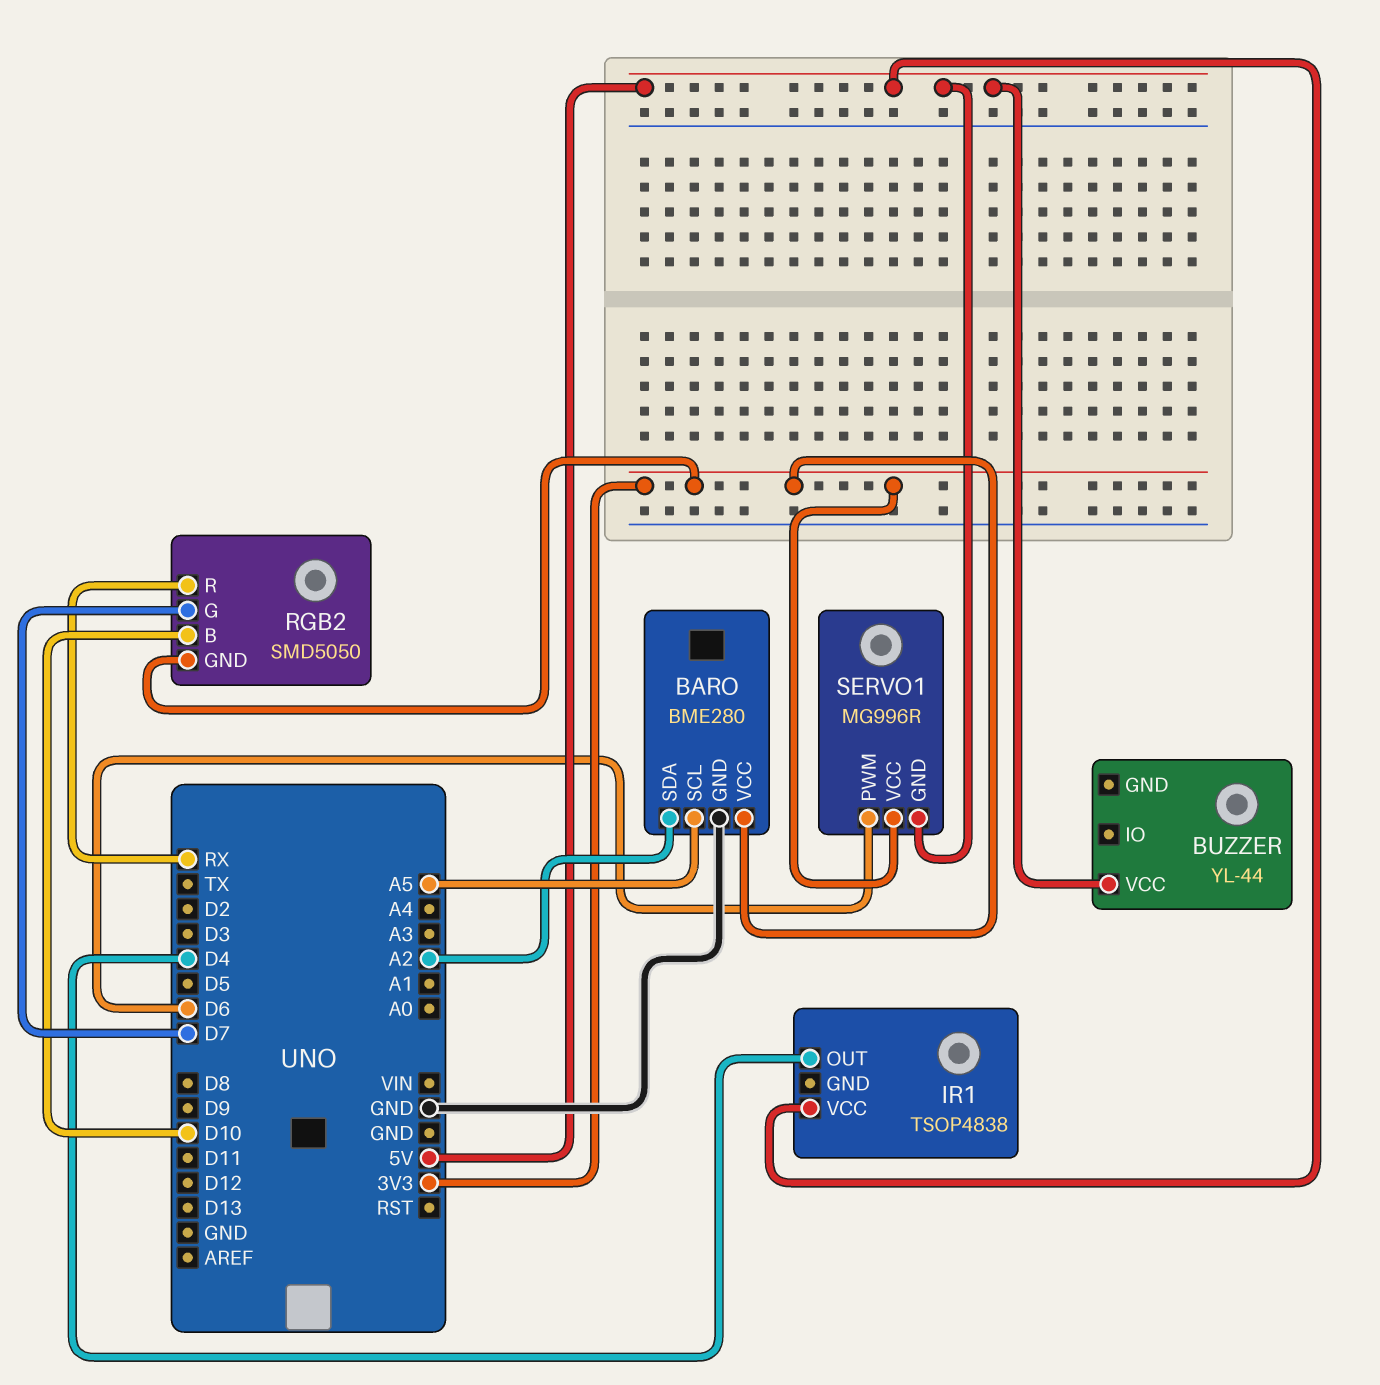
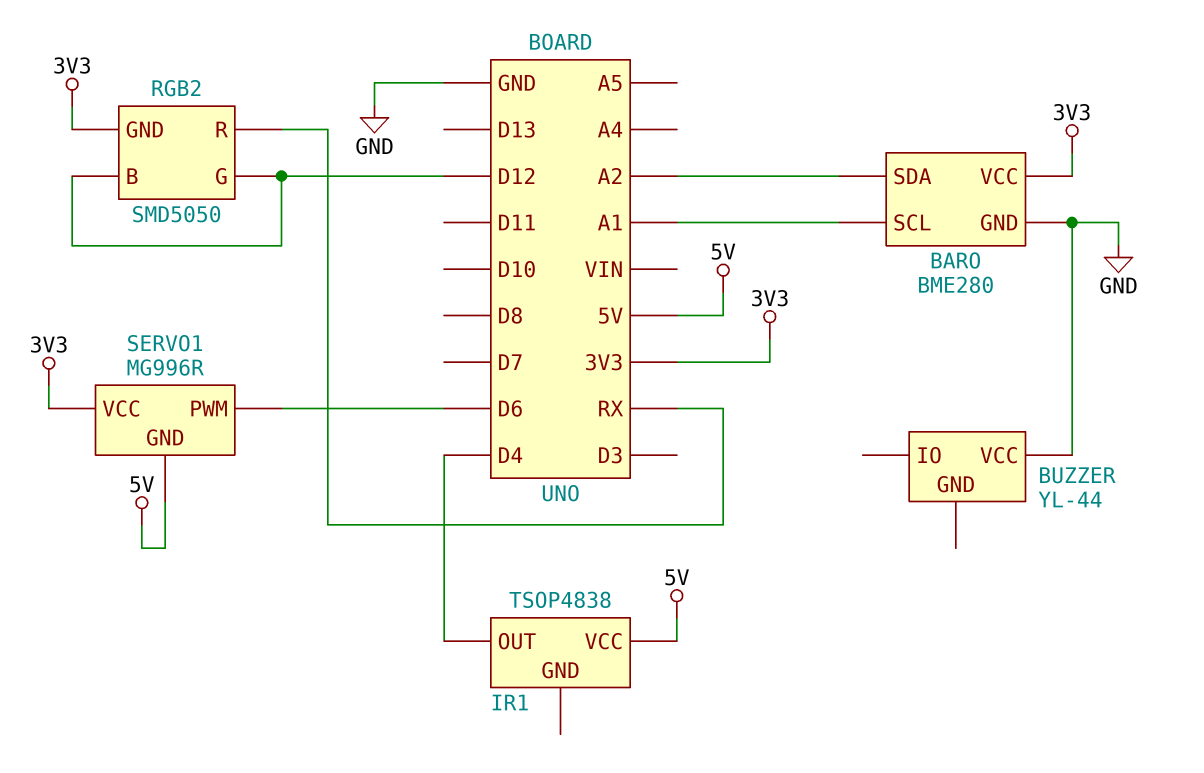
BARO pin SCL: A5 -> A1
BUZZER pin VCC: 5V -> GND
RGB2 pin B: D10 -> D12
RGB2 pin G: D7 -> D12

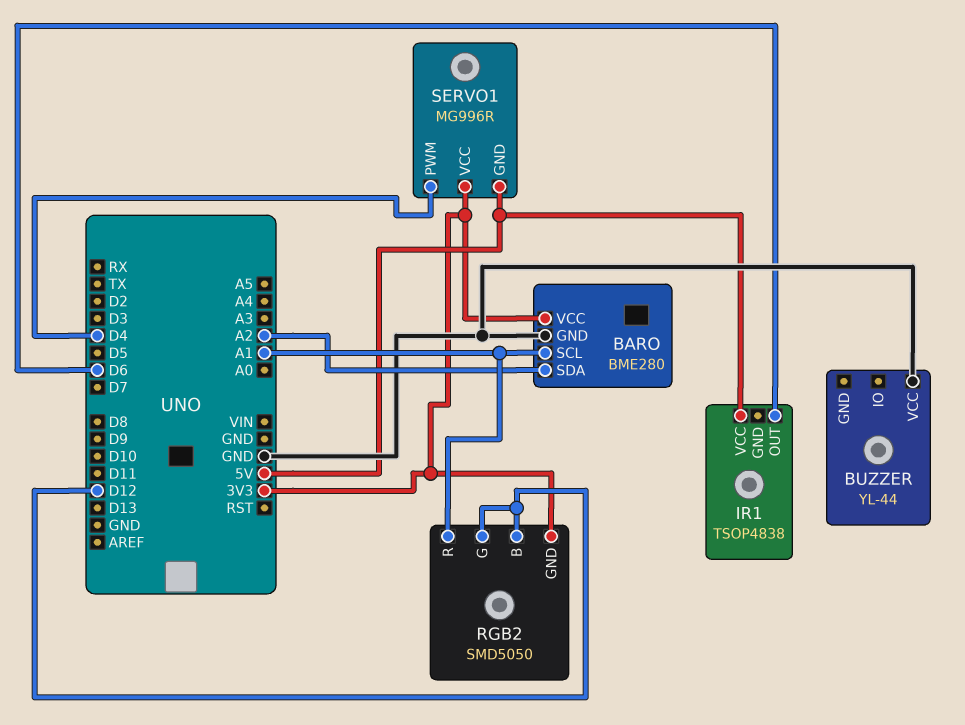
IR1 pin OUT: D4 -> D6
RGB2 pin R: RX -> A1
SERVO1 pin PWM: D6 -> D4

